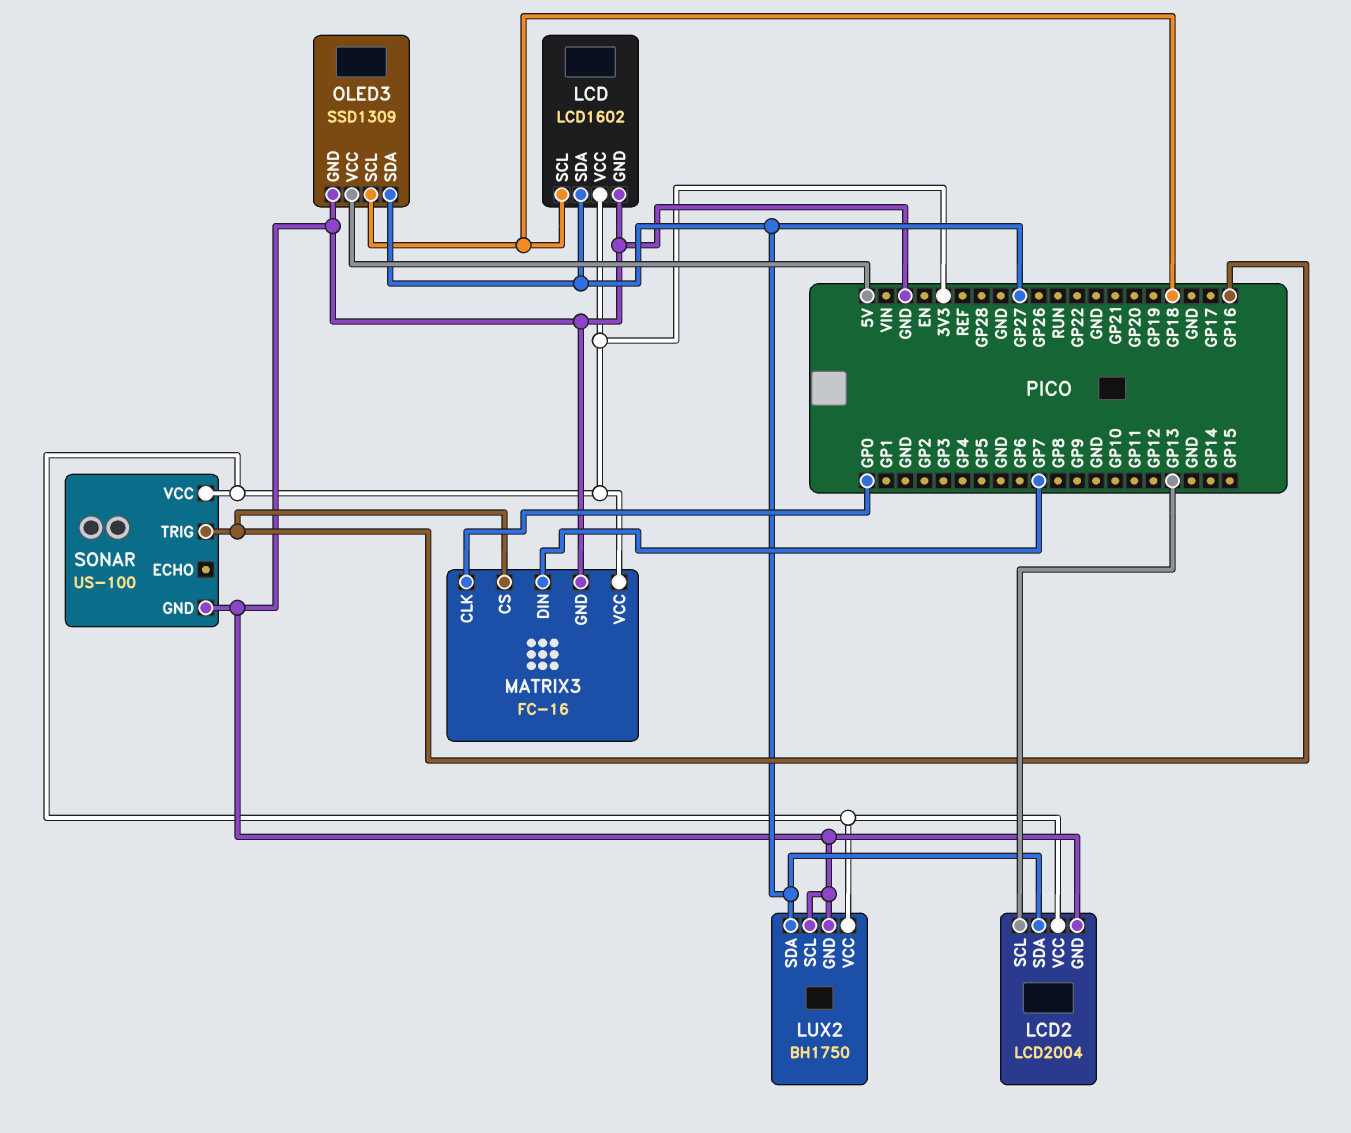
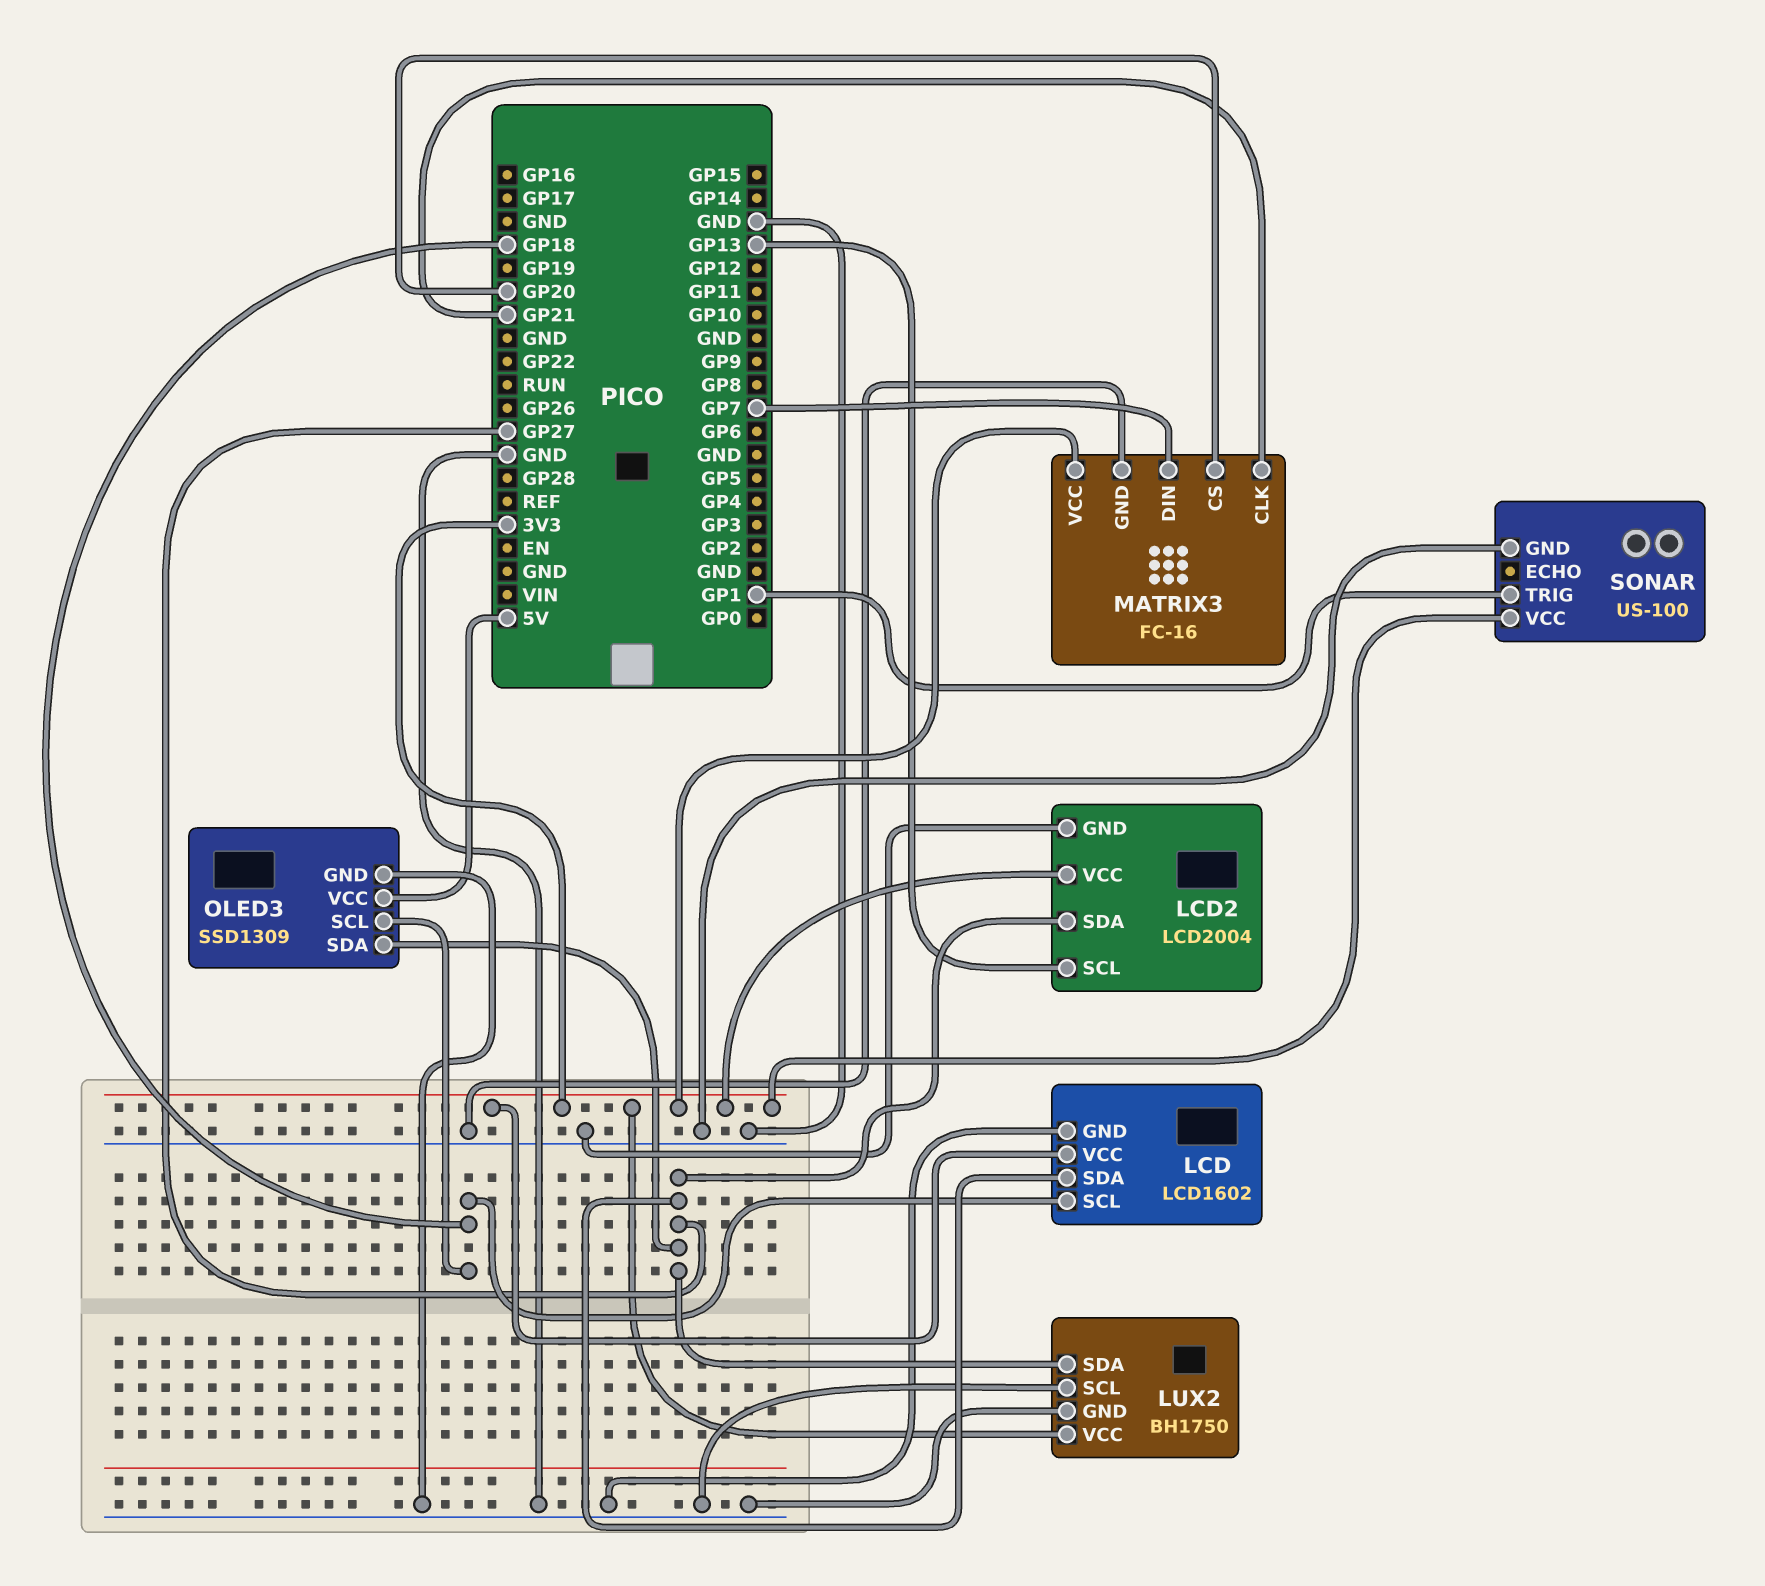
MATRIX3 pin CLK: GP0 -> GP21
MATRIX3 pin CS: GP16 -> GP20
SONAR pin TRIG: GP16 -> GP1

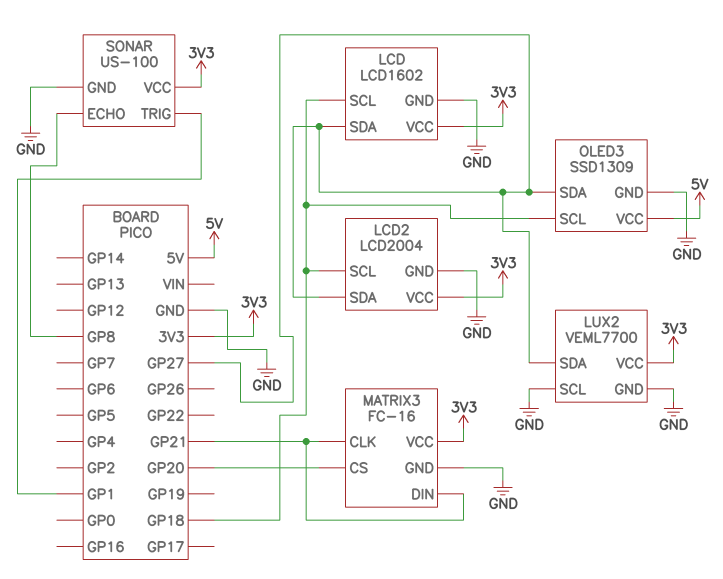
LCD2 pin SCL: GP13 -> GP18
LUX2: BH1750 -> VEML7700
MATRIX3 pin DIN: GP7 -> GP21
SONAR pin ECHO: none -> GP8

